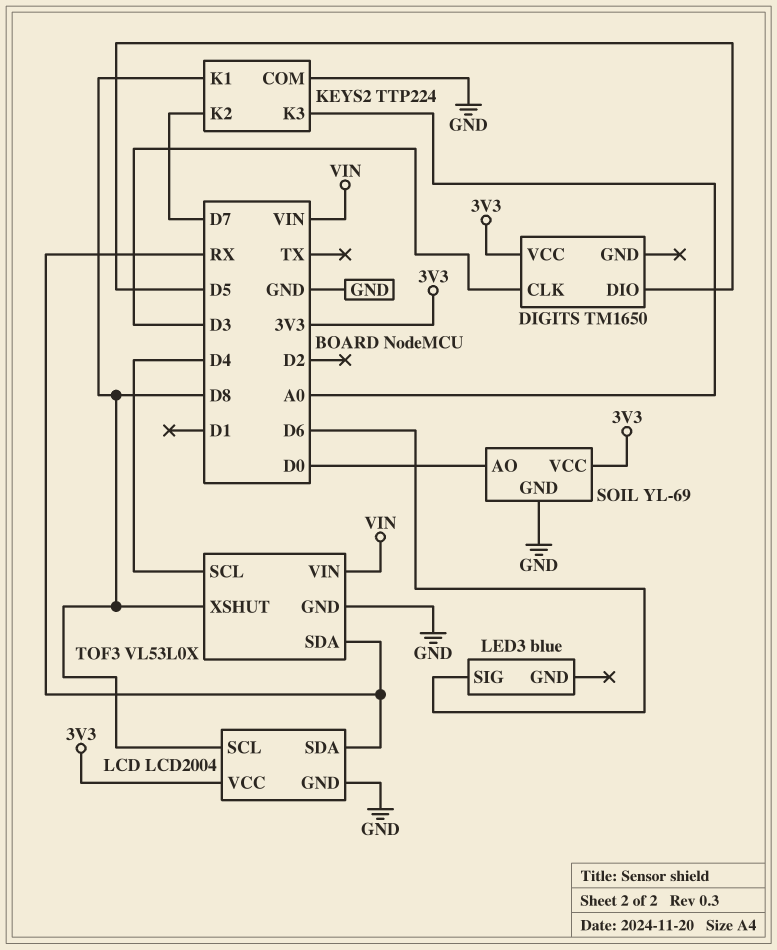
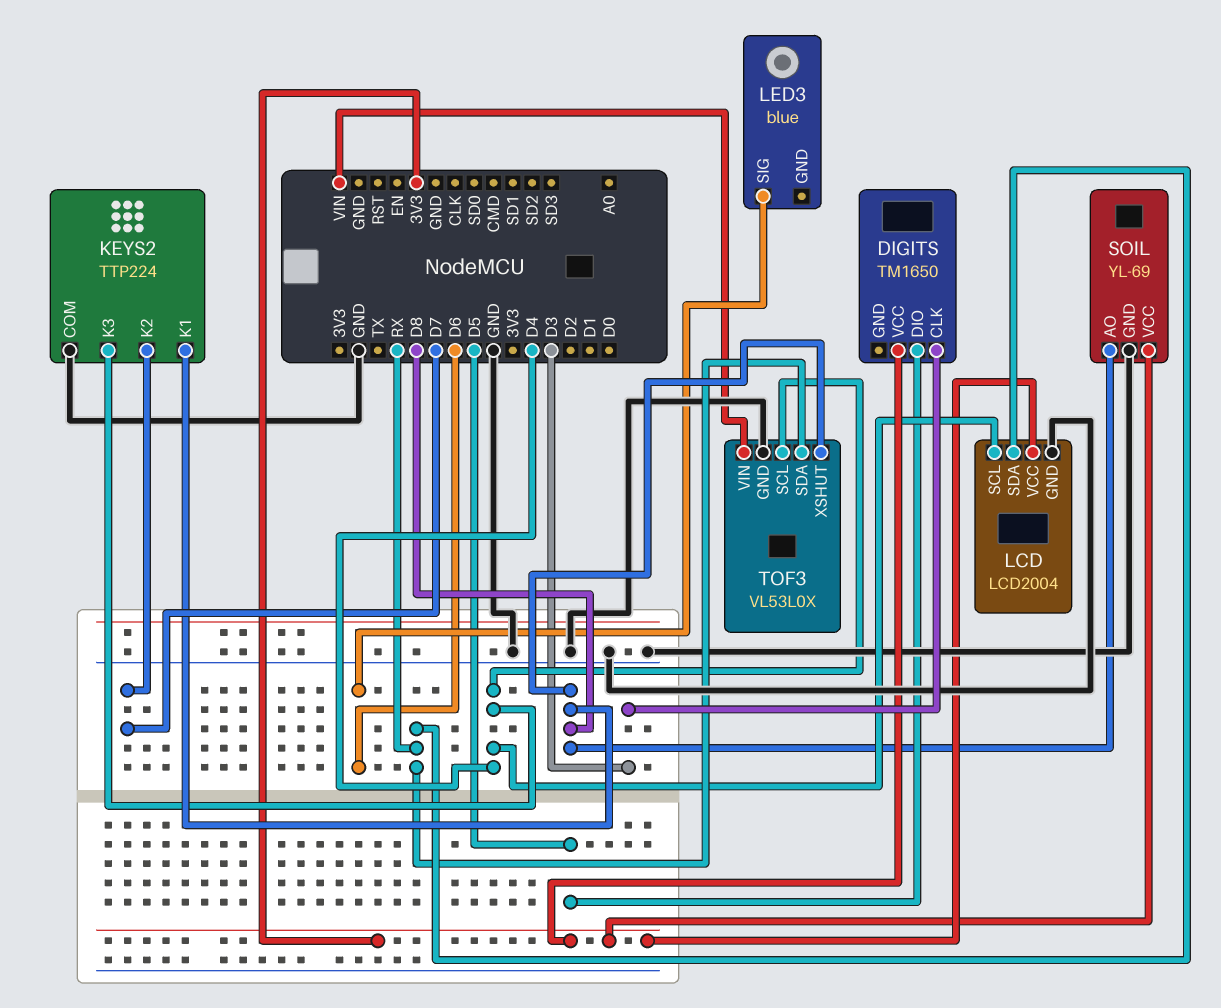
KEYS2 pin K3: A0 -> D4
LCD pin SCL: D8 -> D4
SOIL pin AO: D0 -> D8

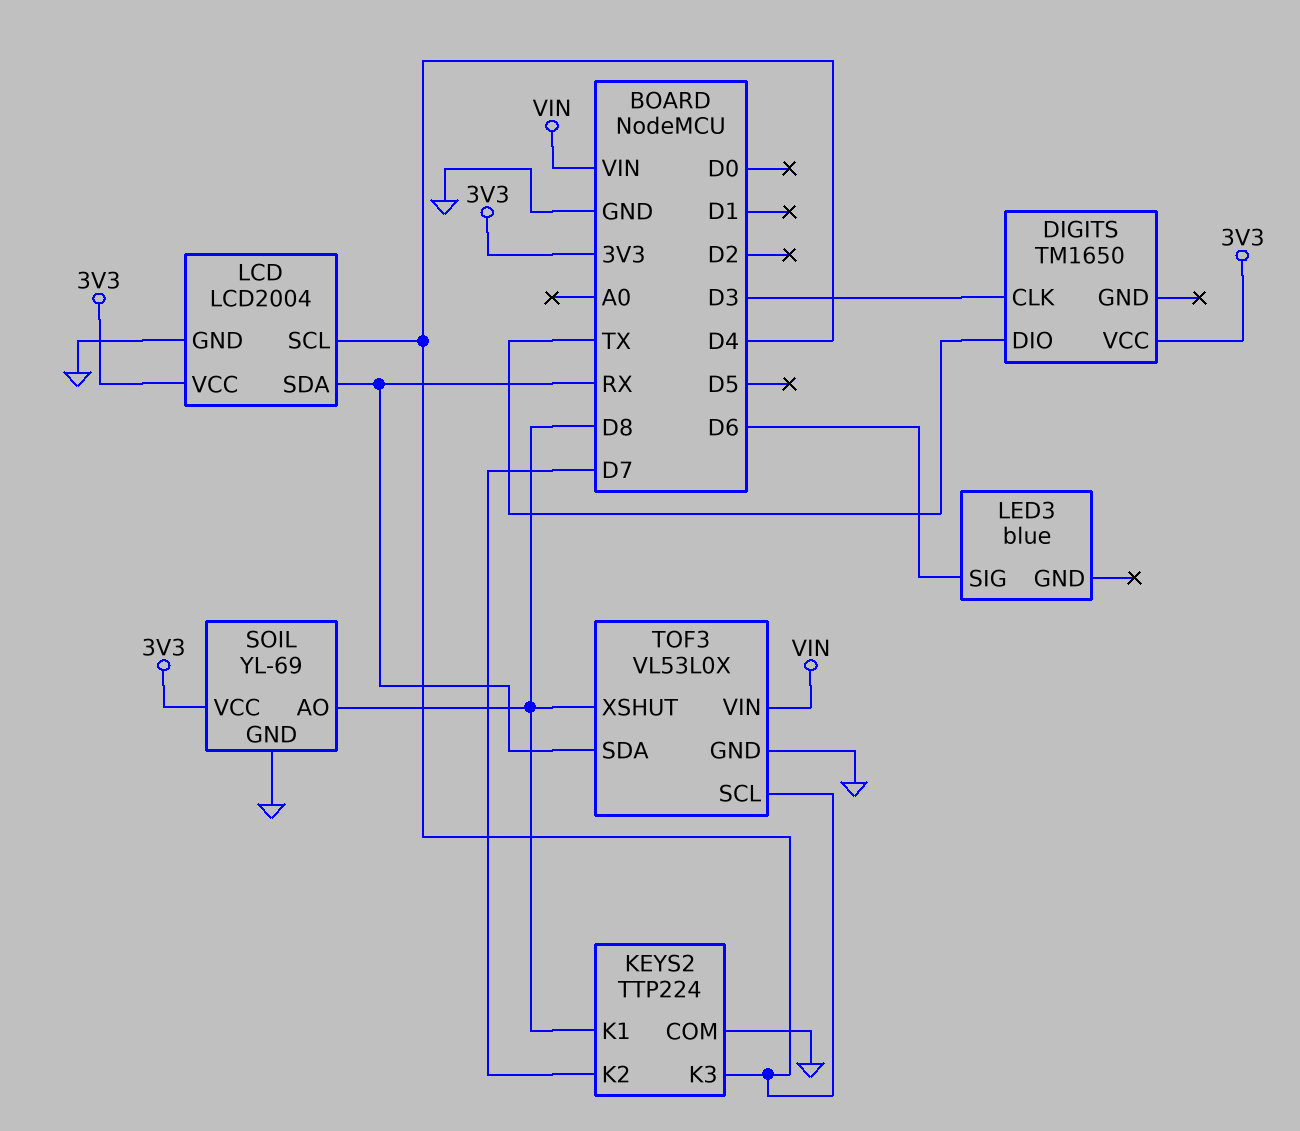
DIGITS pin DIO: D5 -> TX

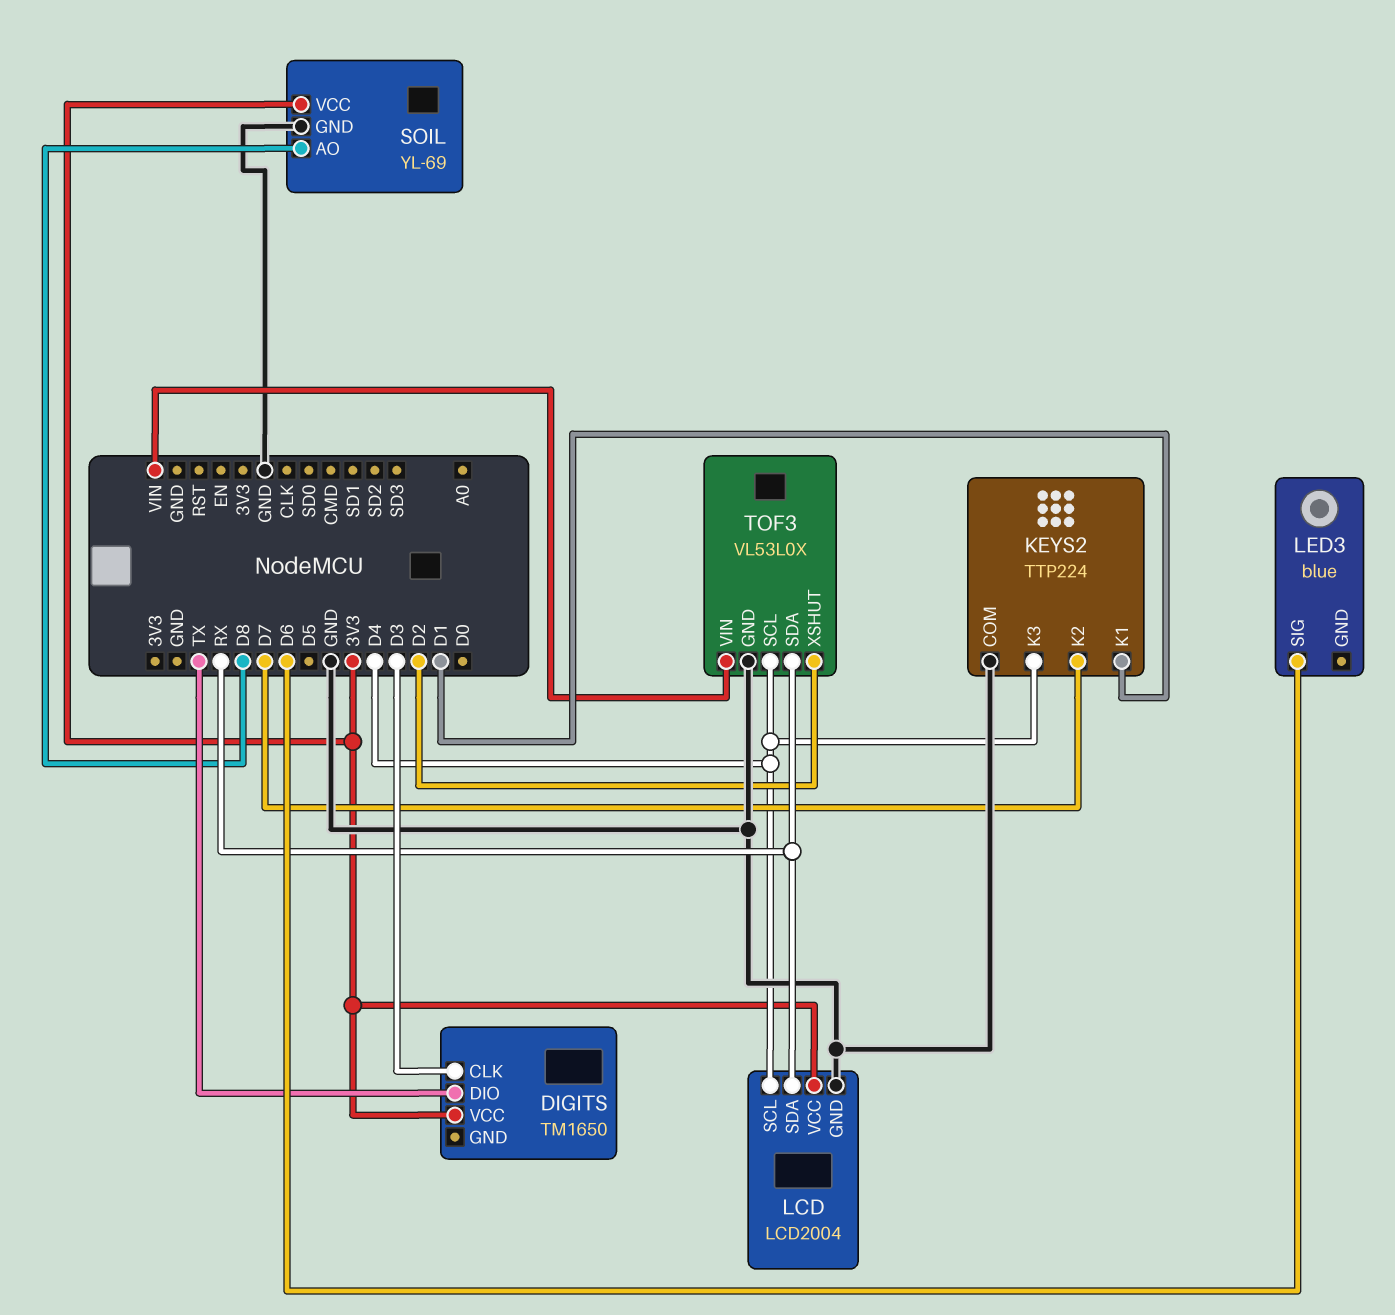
KEYS2 pin K1: D8 -> D1
TOF3 pin XSHUT: D8 -> D2

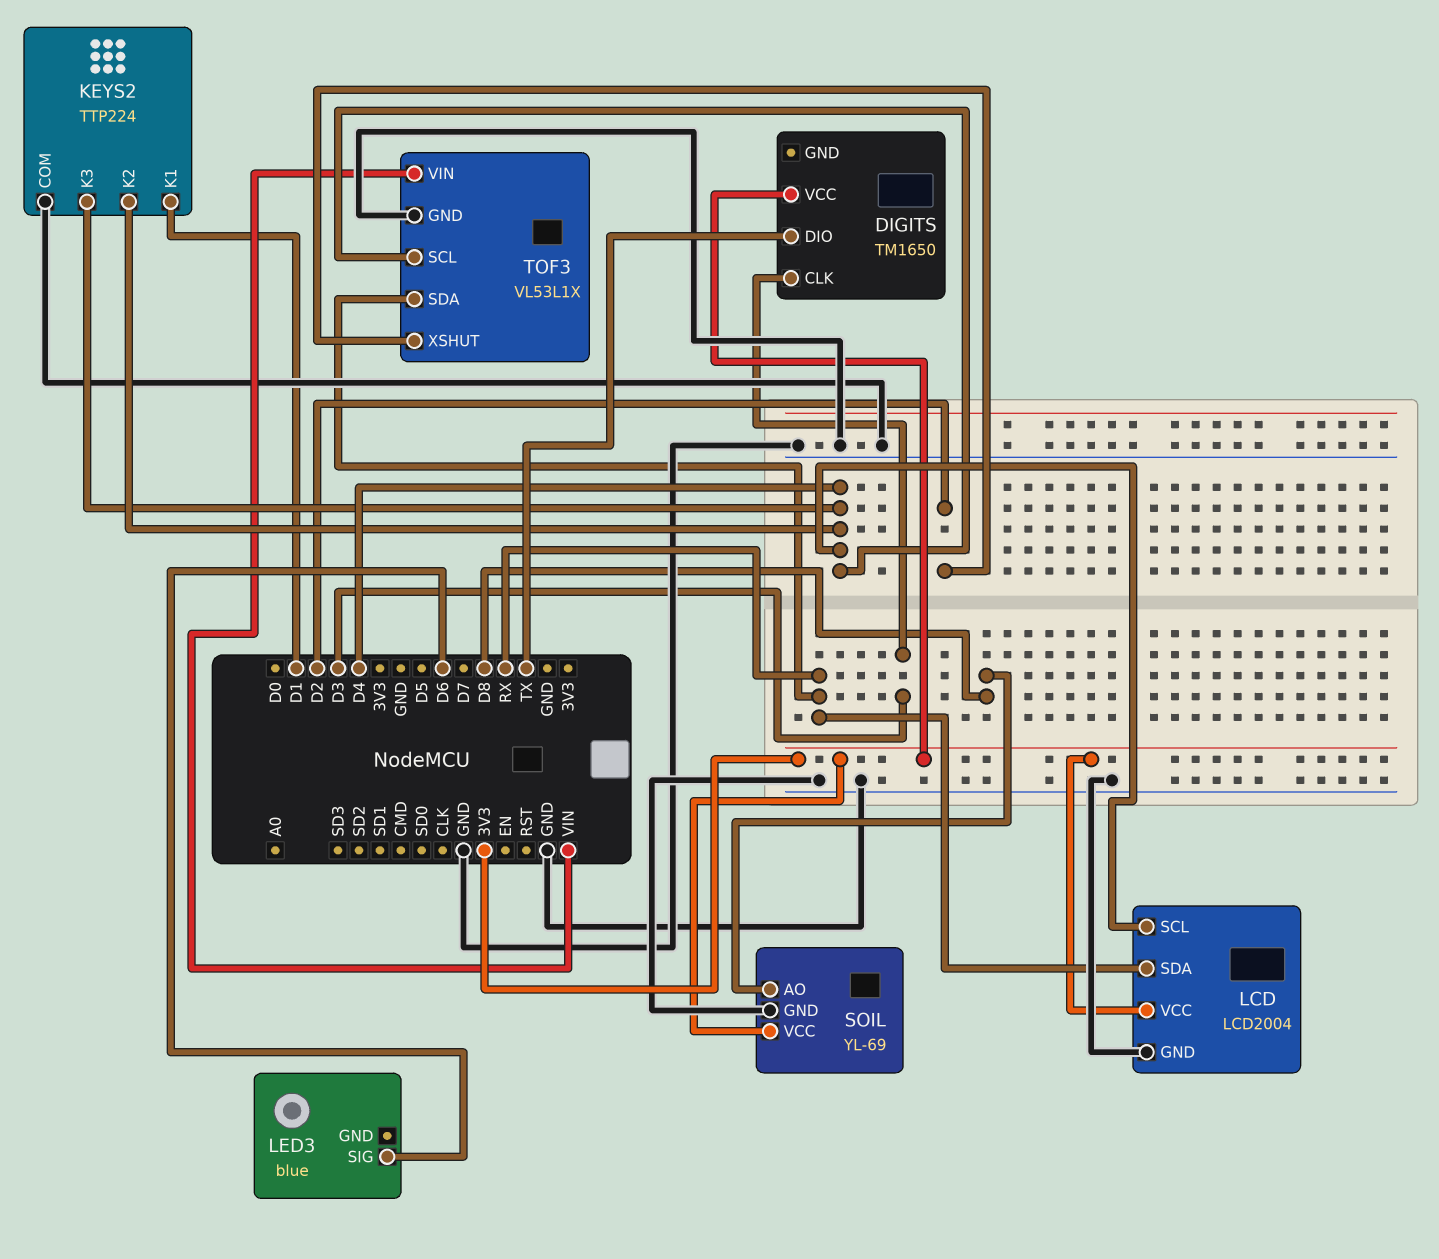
KEYS2 pin K2: D7 -> D4
TOF3: VL53L0X -> VL53L1X

